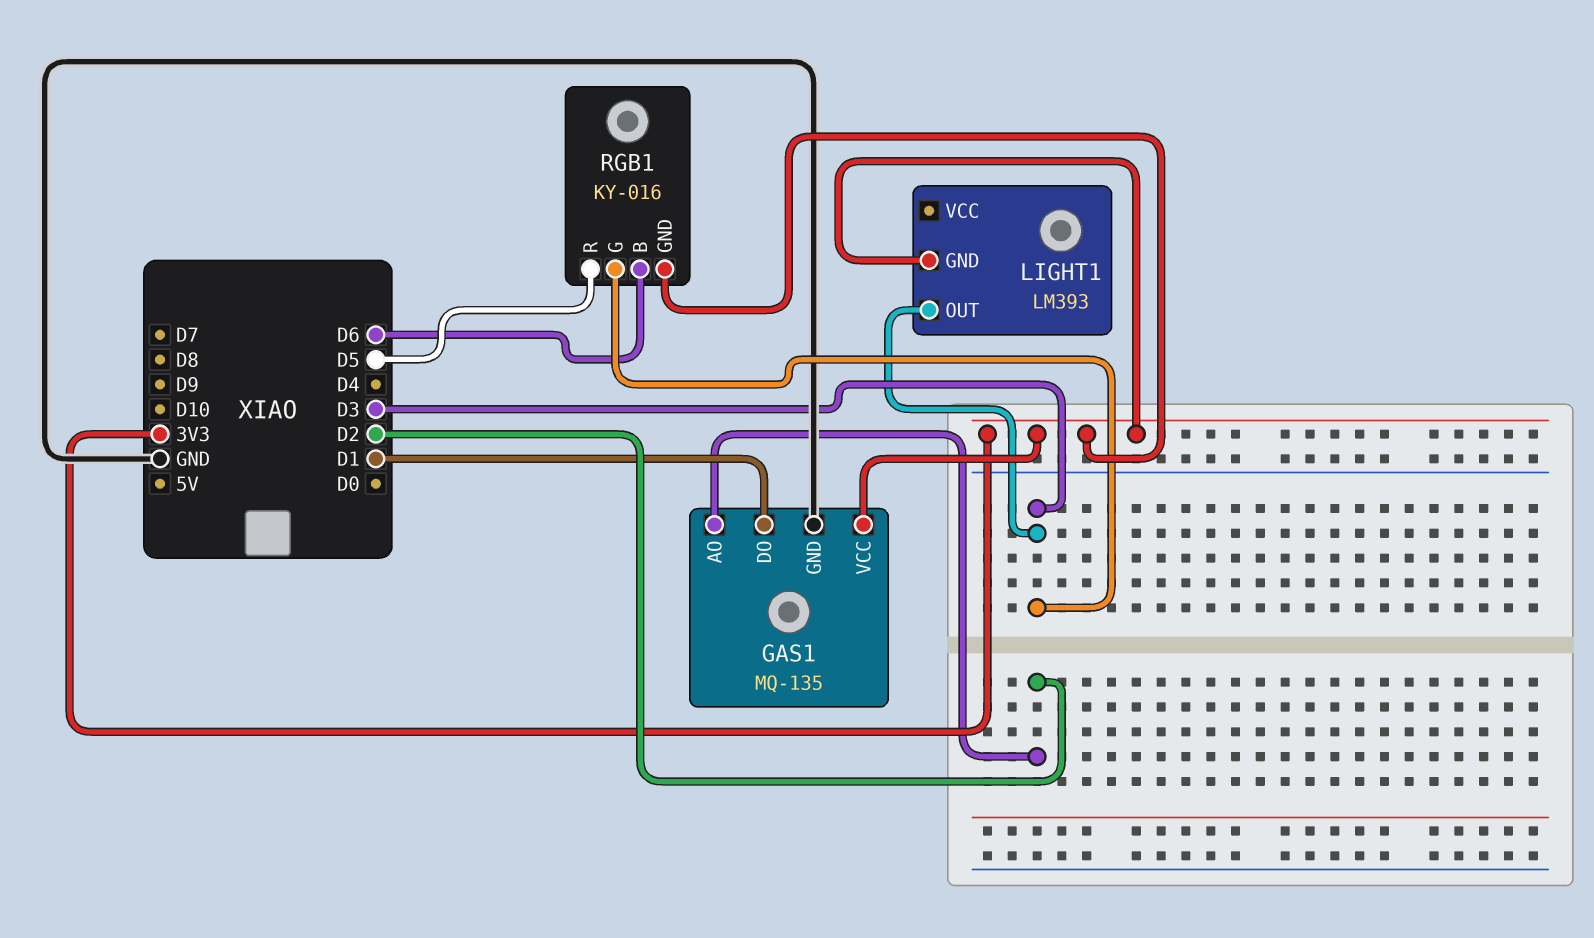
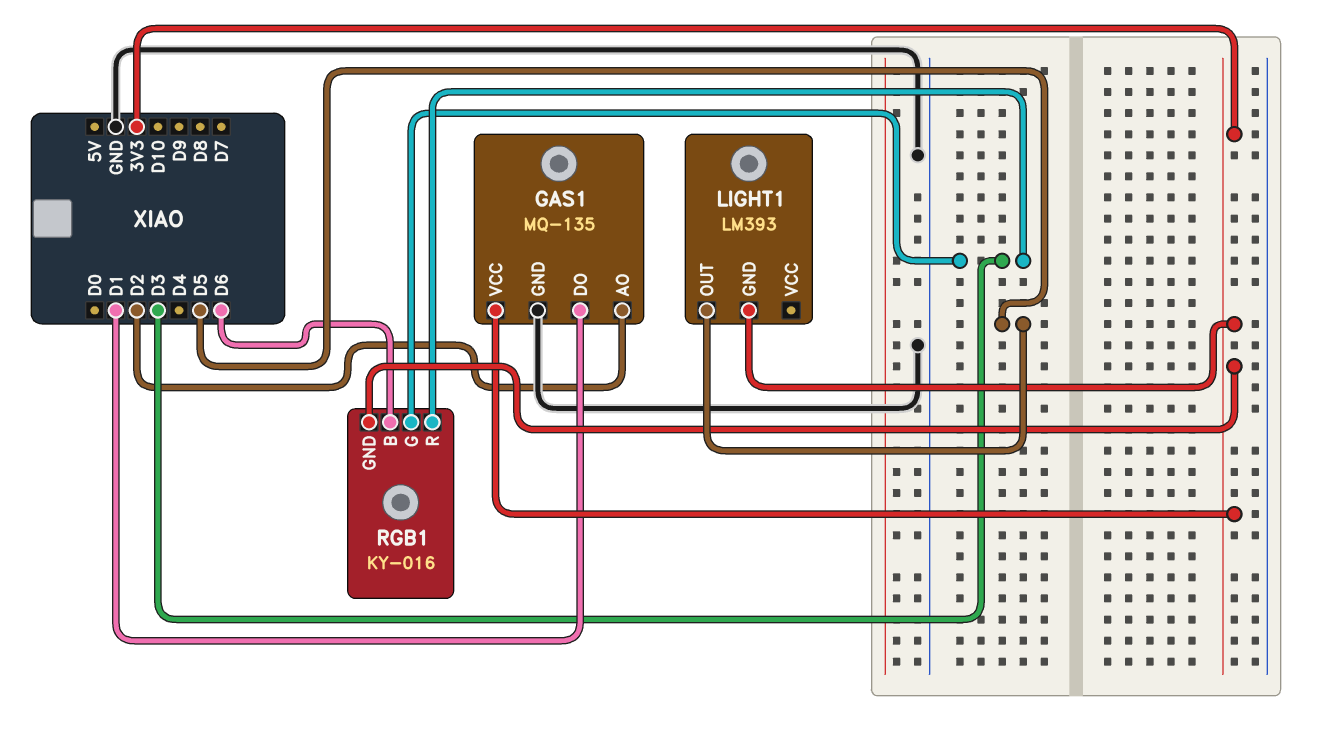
LIGHT1 pin OUT: D3 -> D5
RGB1 pin R: D5 -> D3

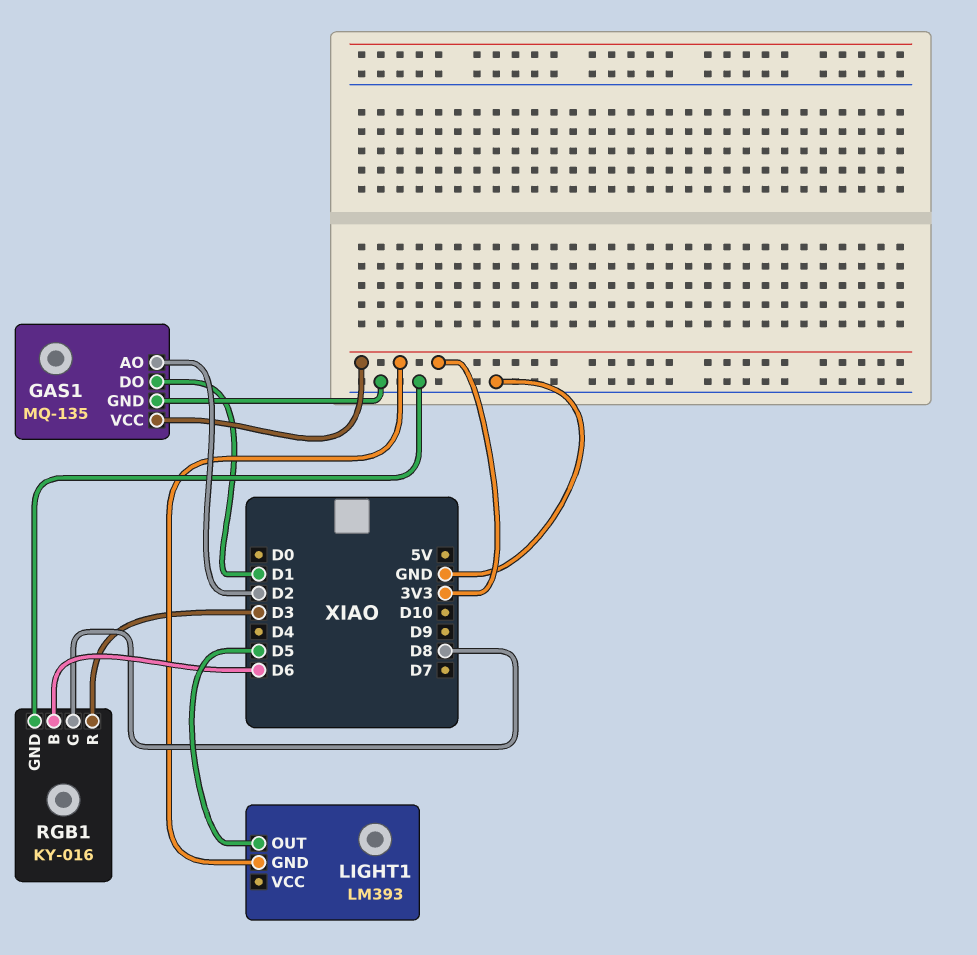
RGB1 pin G: D3 -> D8
RGB1 pin GND: 3V3 -> GND

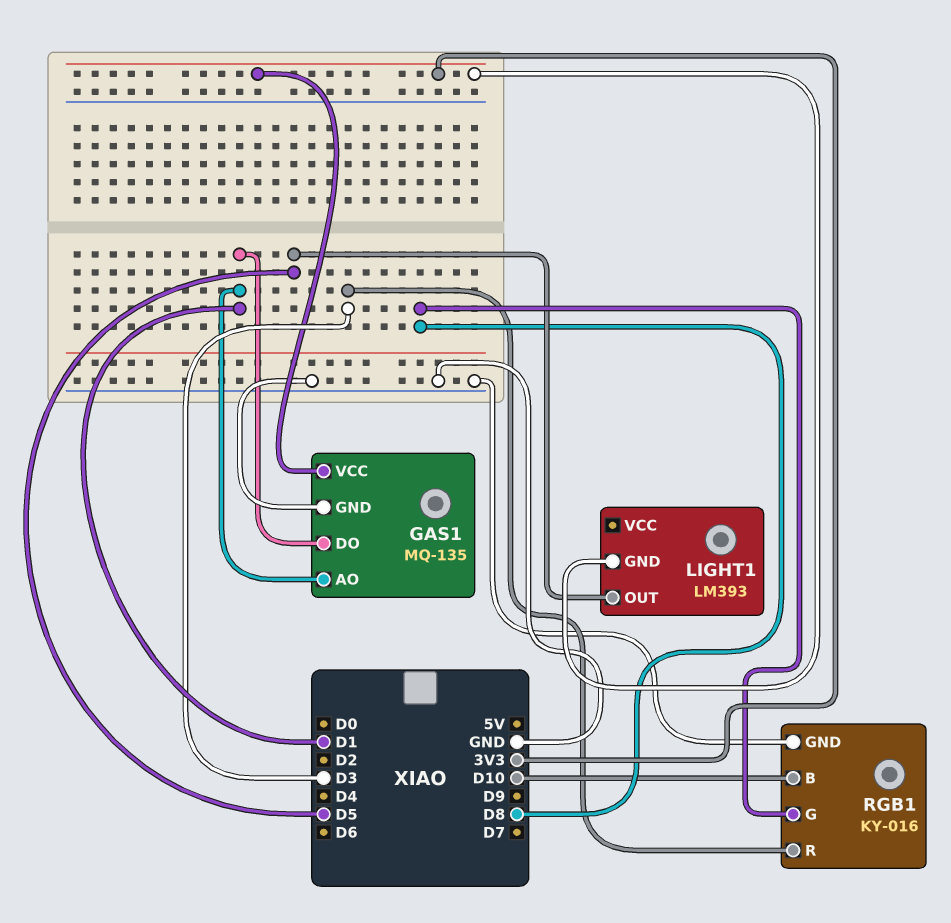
GAS1 pin AO: D2 -> D1
RGB1 pin B: D6 -> D10

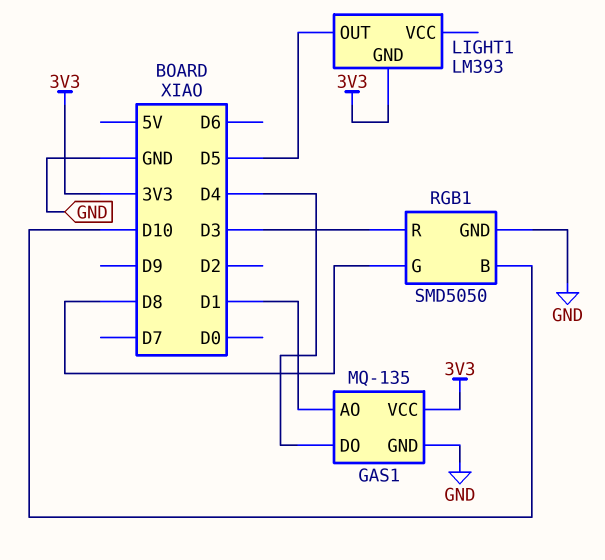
GAS1 pin DO: D1 -> D4
RGB1: KY-016 -> SMD5050

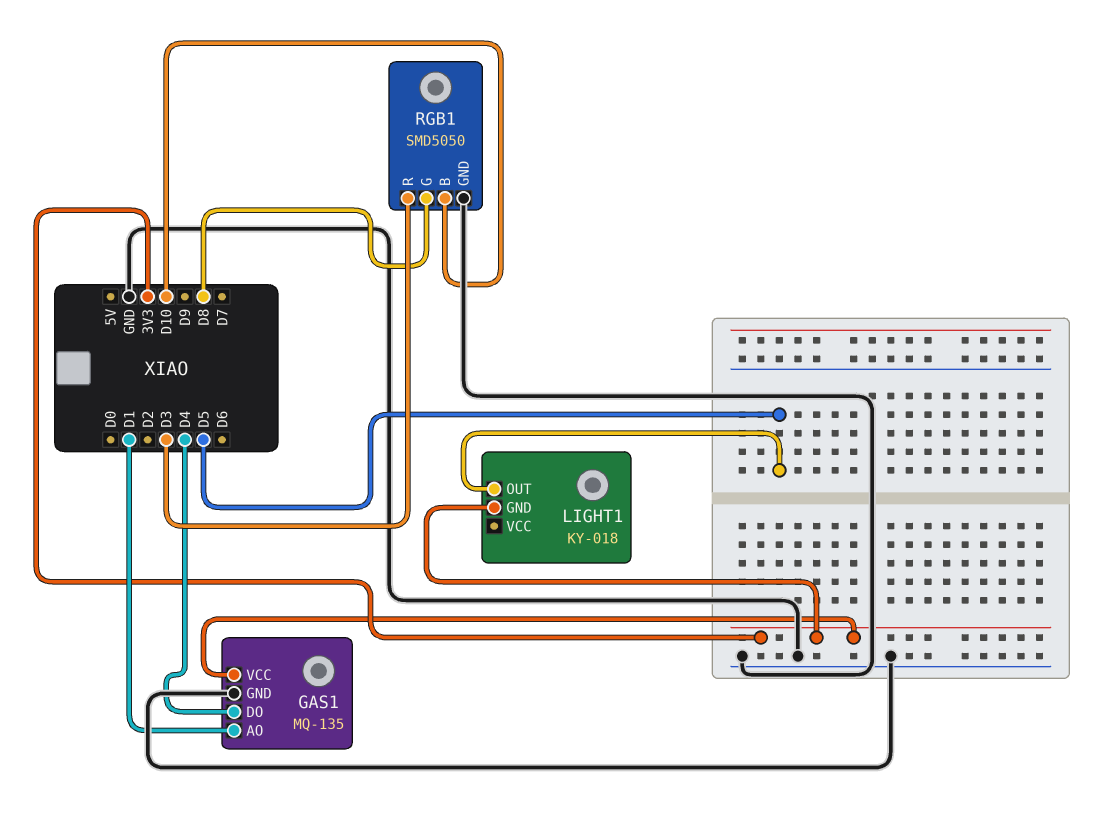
LIGHT1: LM393 -> KY-018

